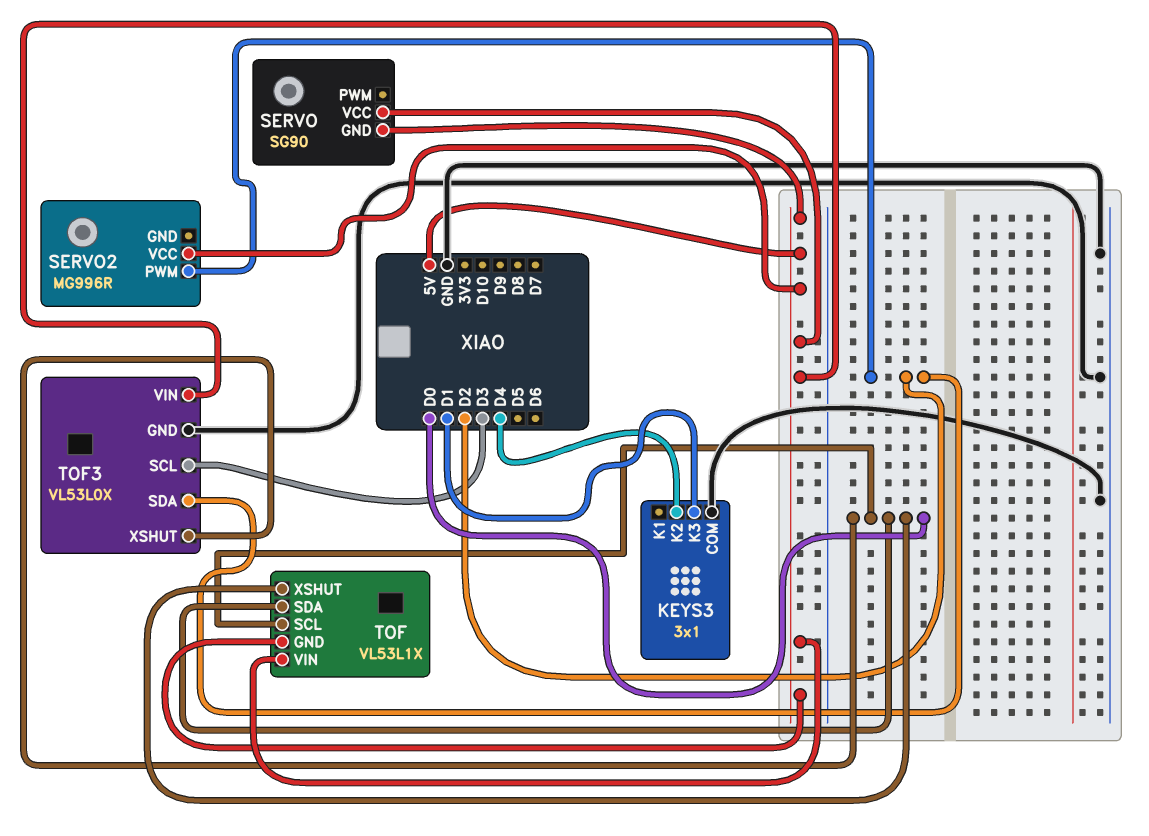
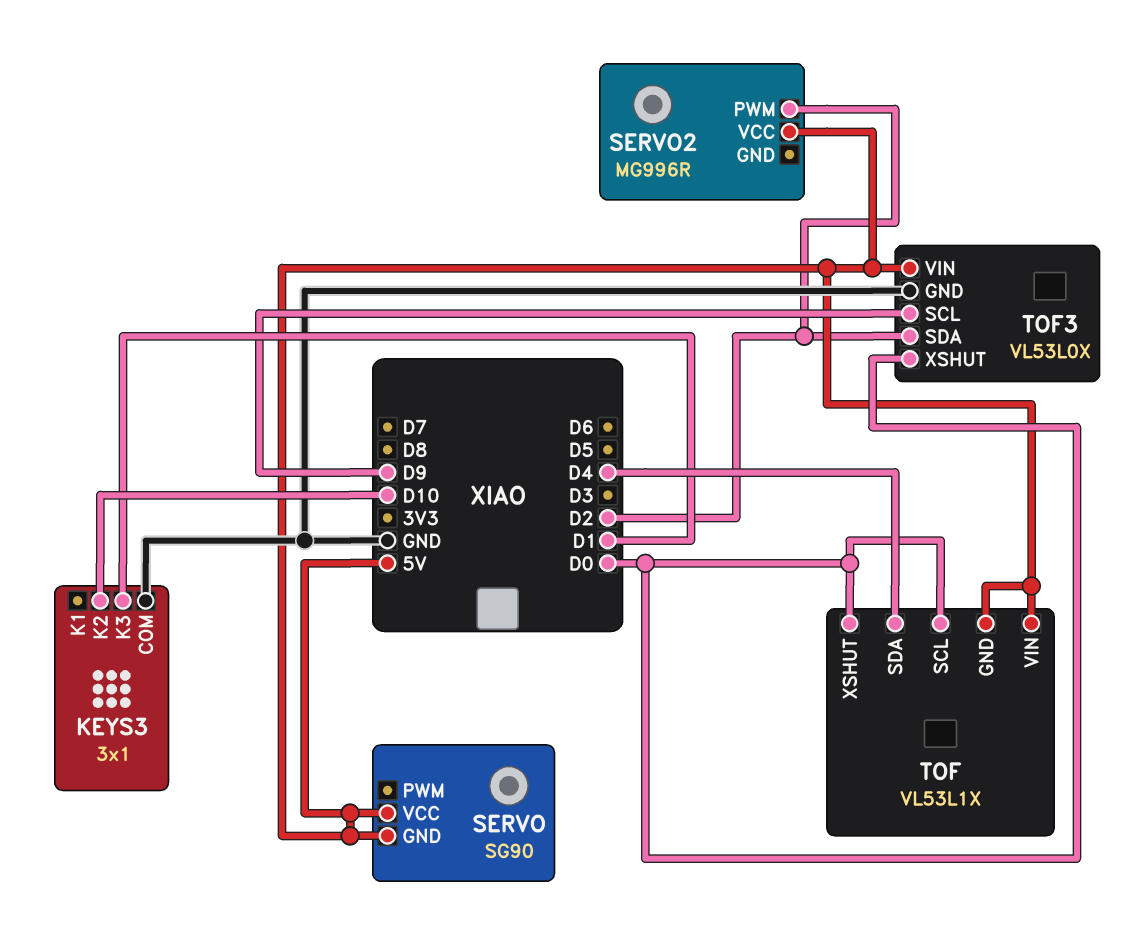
KEYS3 pin K2: D4 -> D10
TOF pin SDA: D0 -> D4
TOF3 pin SCL: D3 -> D9

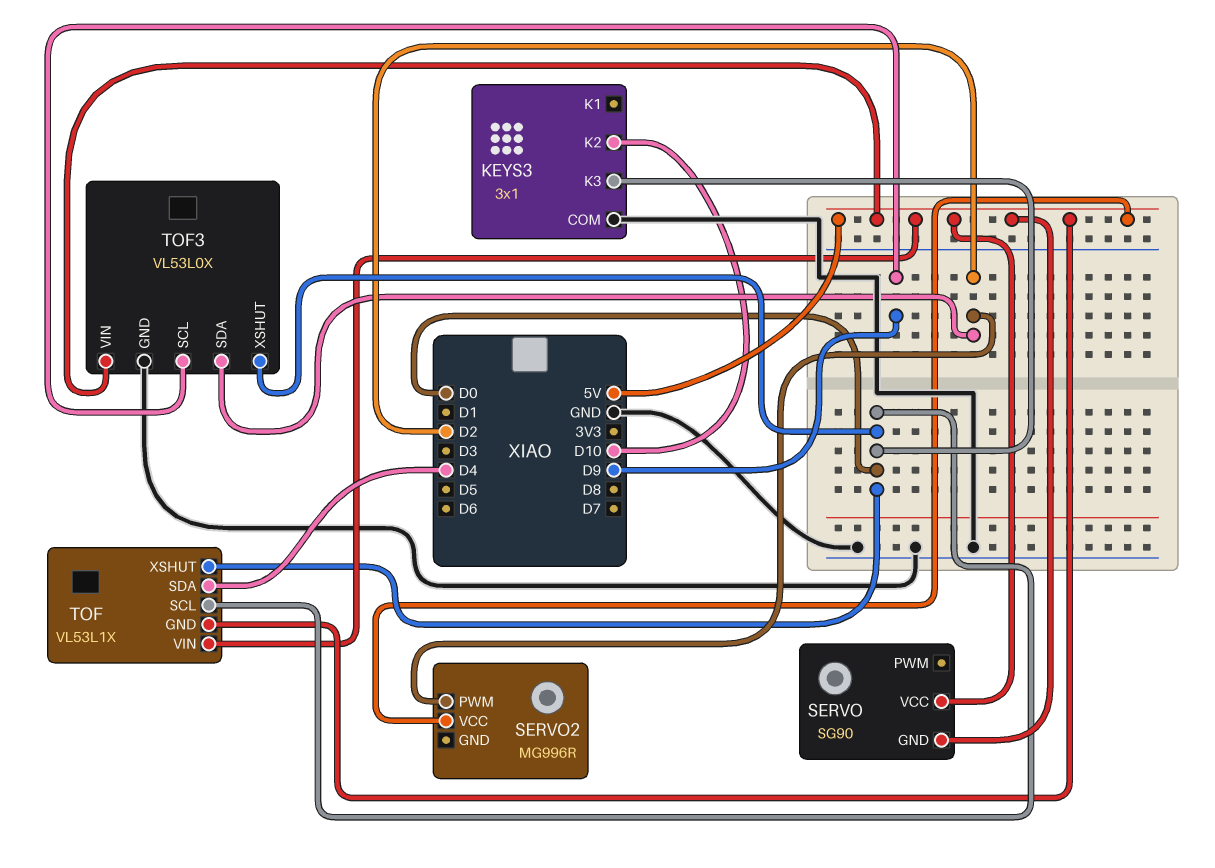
KEYS3 pin K3: D1 -> D0

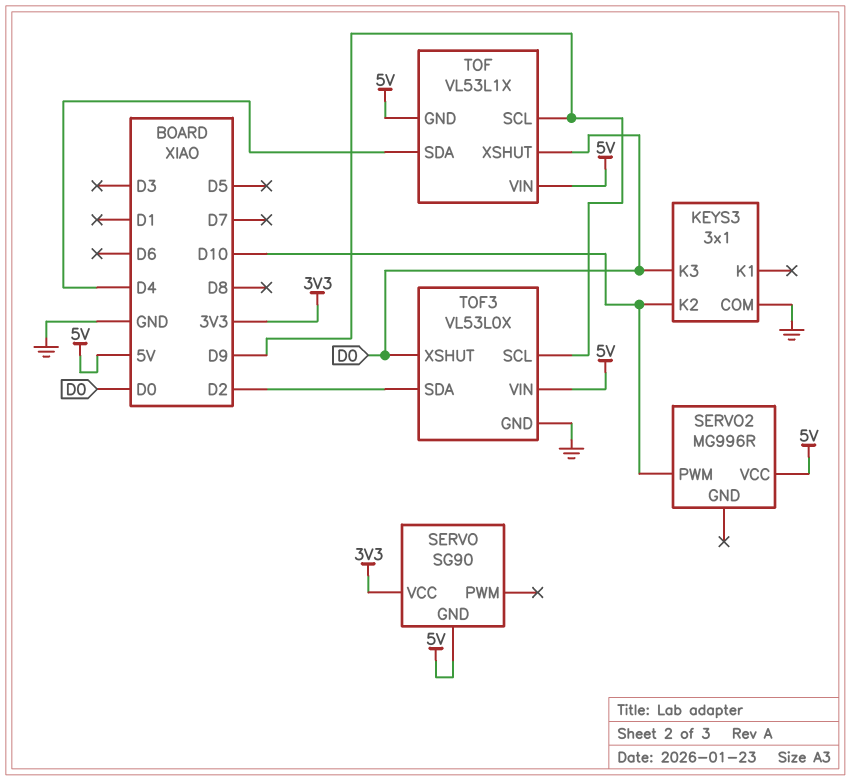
SERVO pin VCC: 5V -> 3V3
SERVO2 pin PWM: D2 -> D10
TOF pin SCL: D0 -> D9

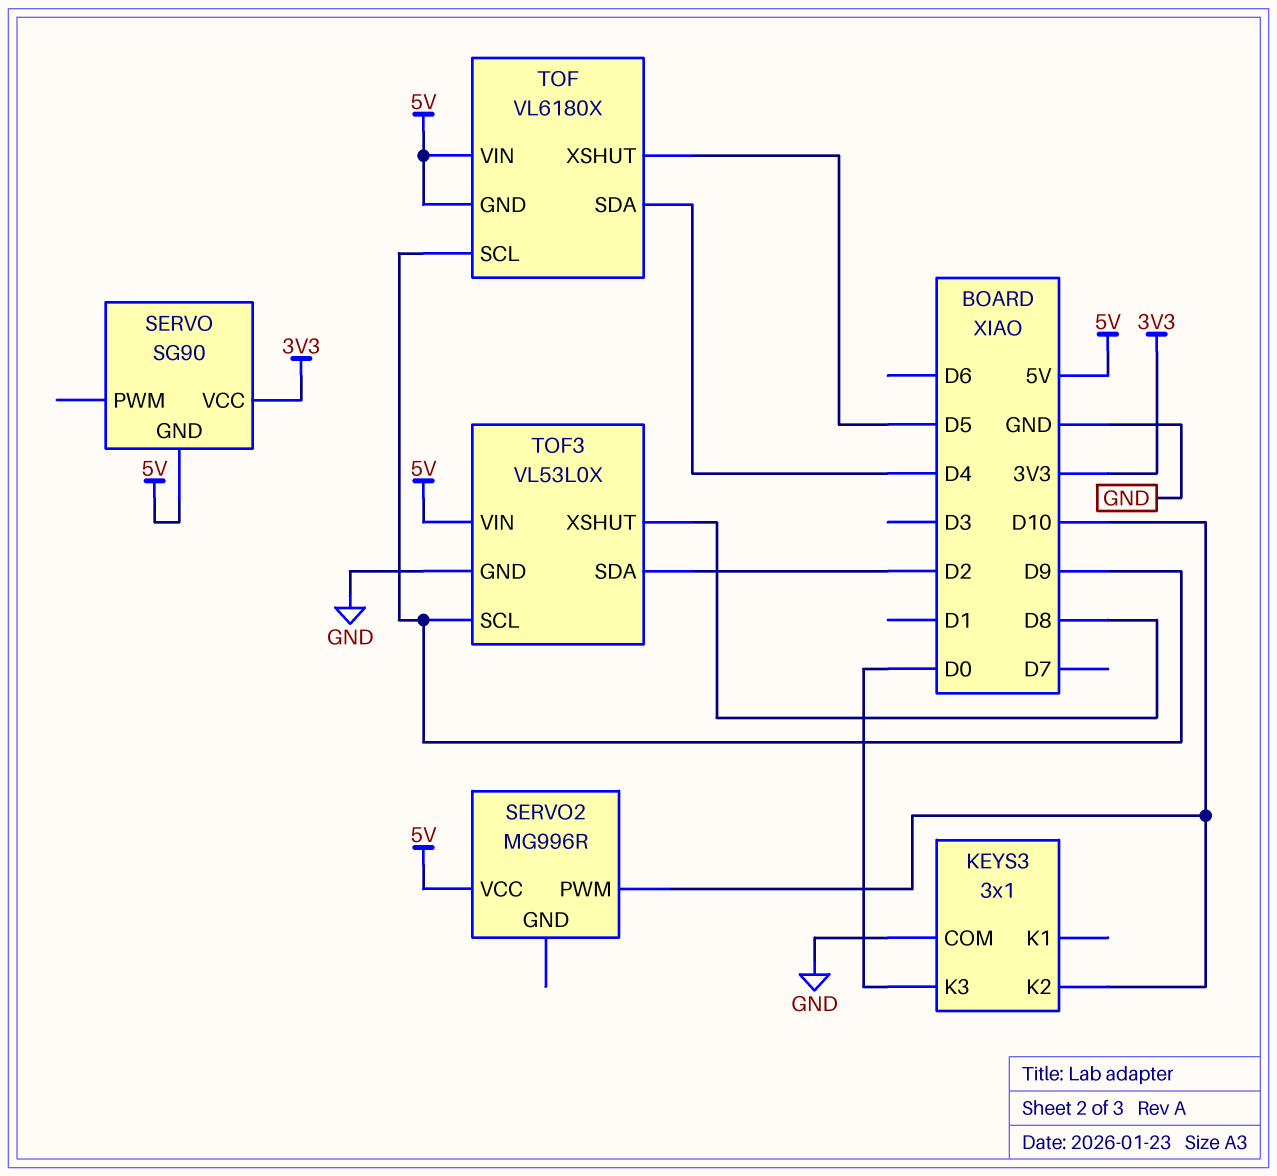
TOF: VL53L1X -> VL6180X
TOF pin XSHUT: D0 -> D5
TOF3 pin XSHUT: D0 -> D8

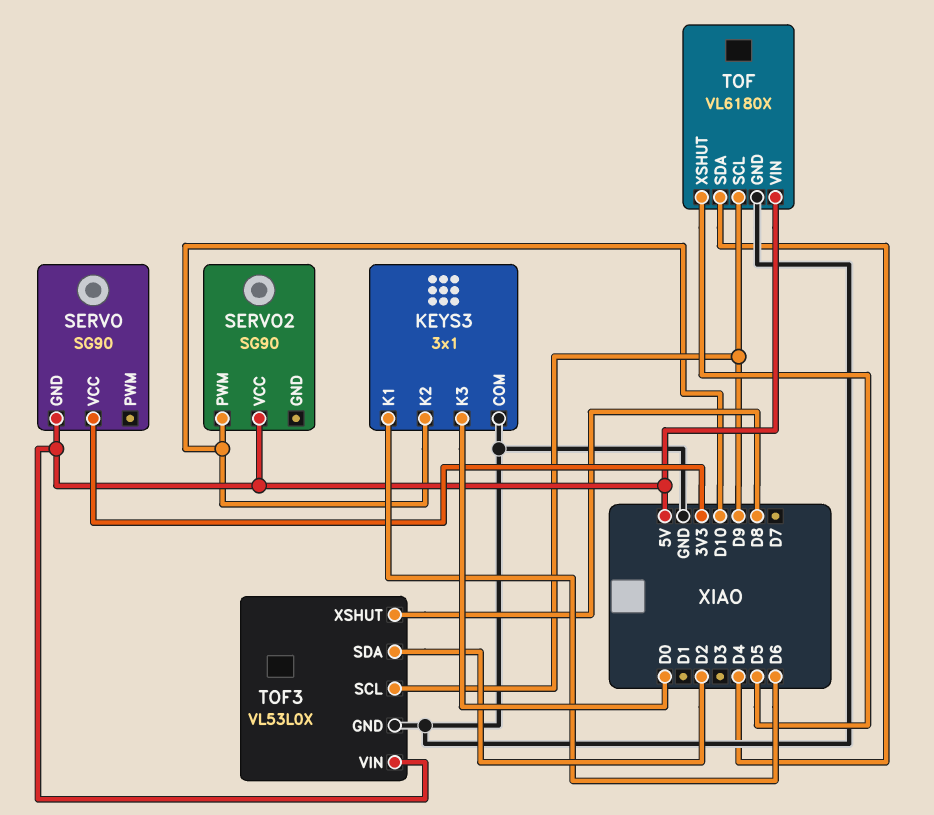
KEYS3 pin K1: none -> D6
SERVO2: MG996R -> SG90
TOF pin GND: 5V -> GND

